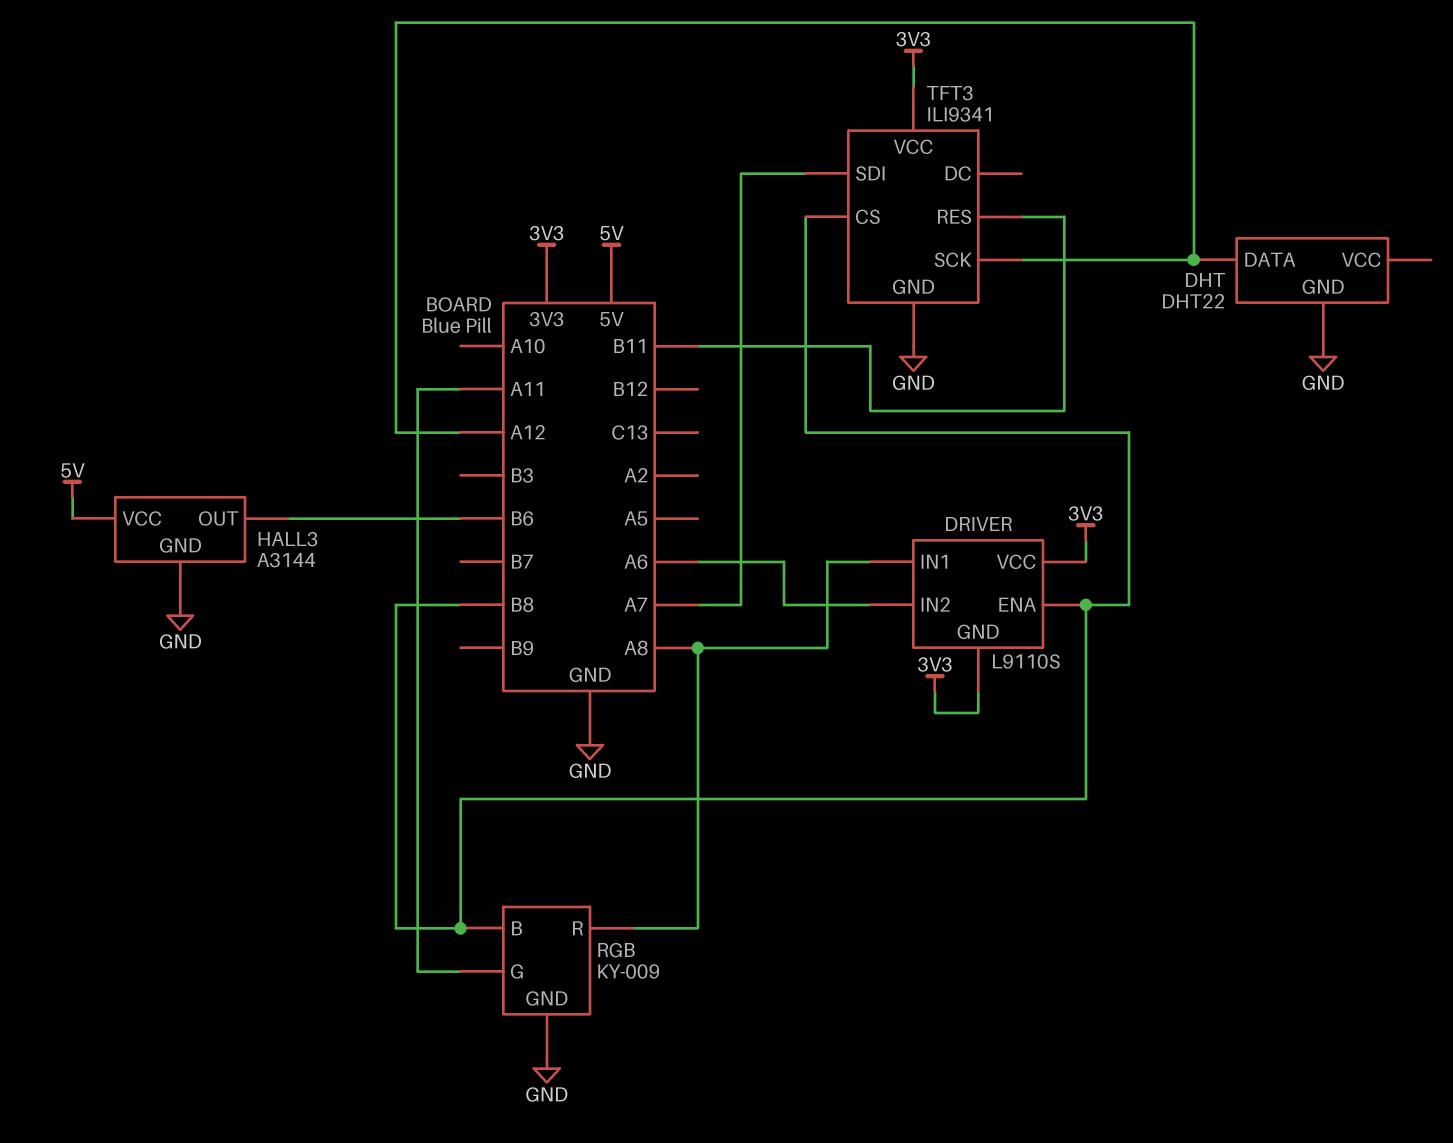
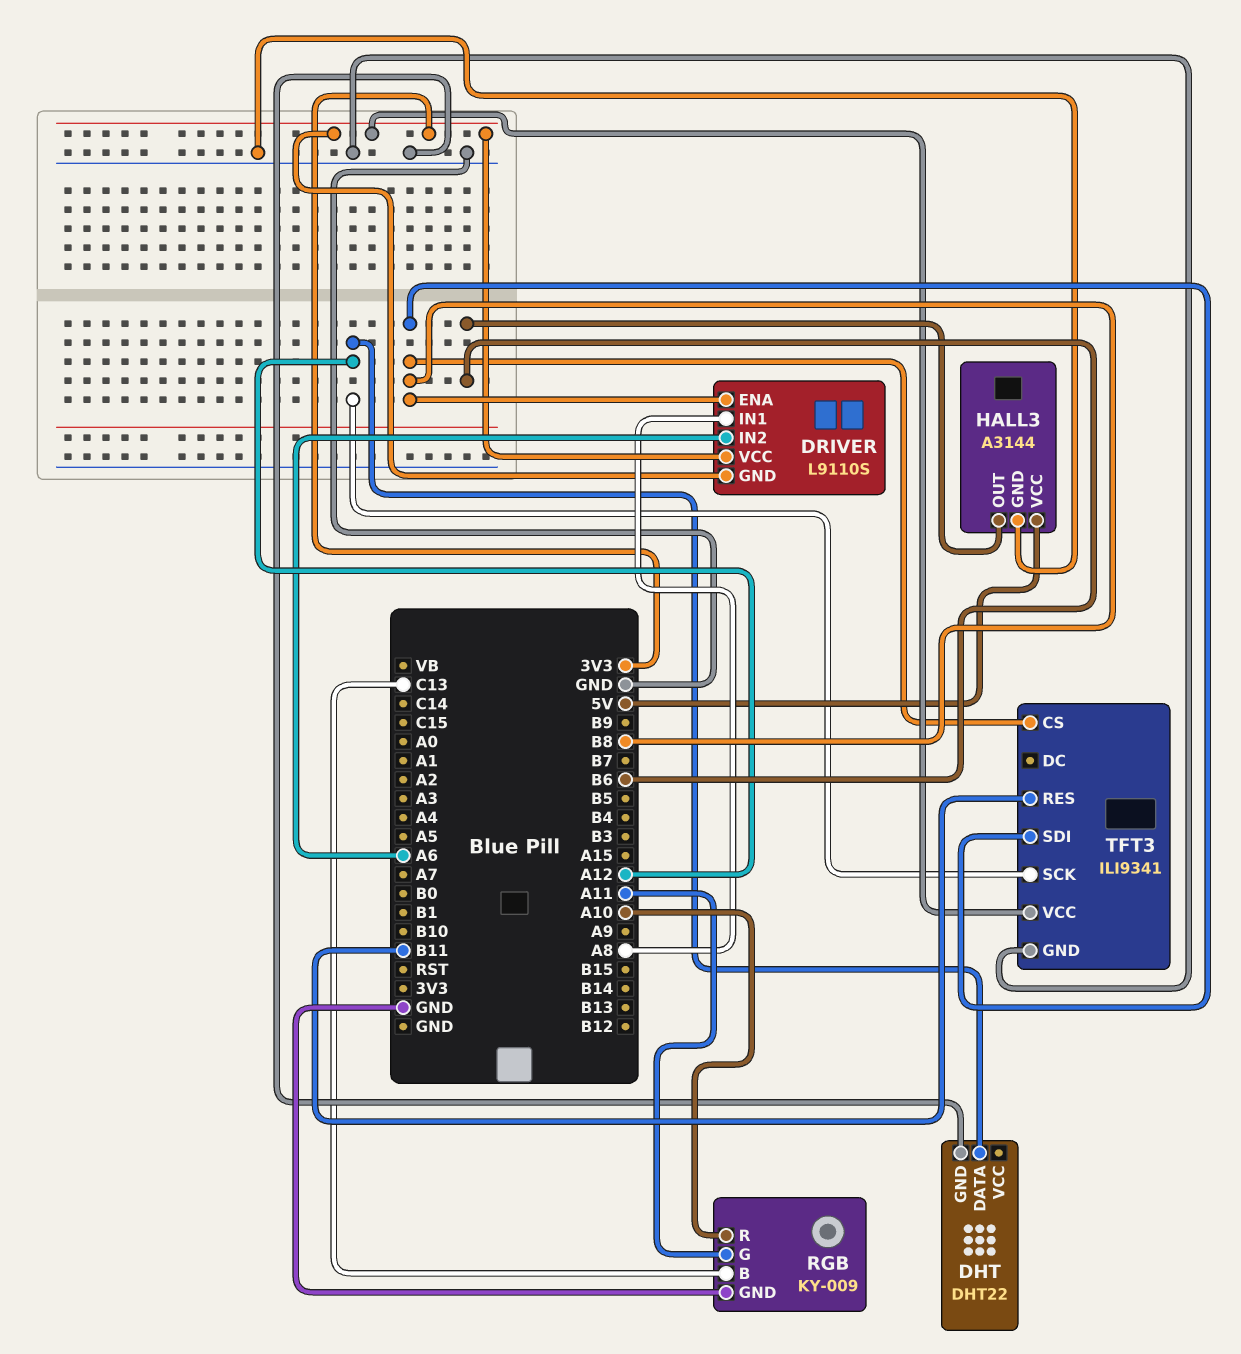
RGB pin B: B8 -> C13
RGB pin R: A8 -> A10
TFT3 pin SDI: A7 -> B8

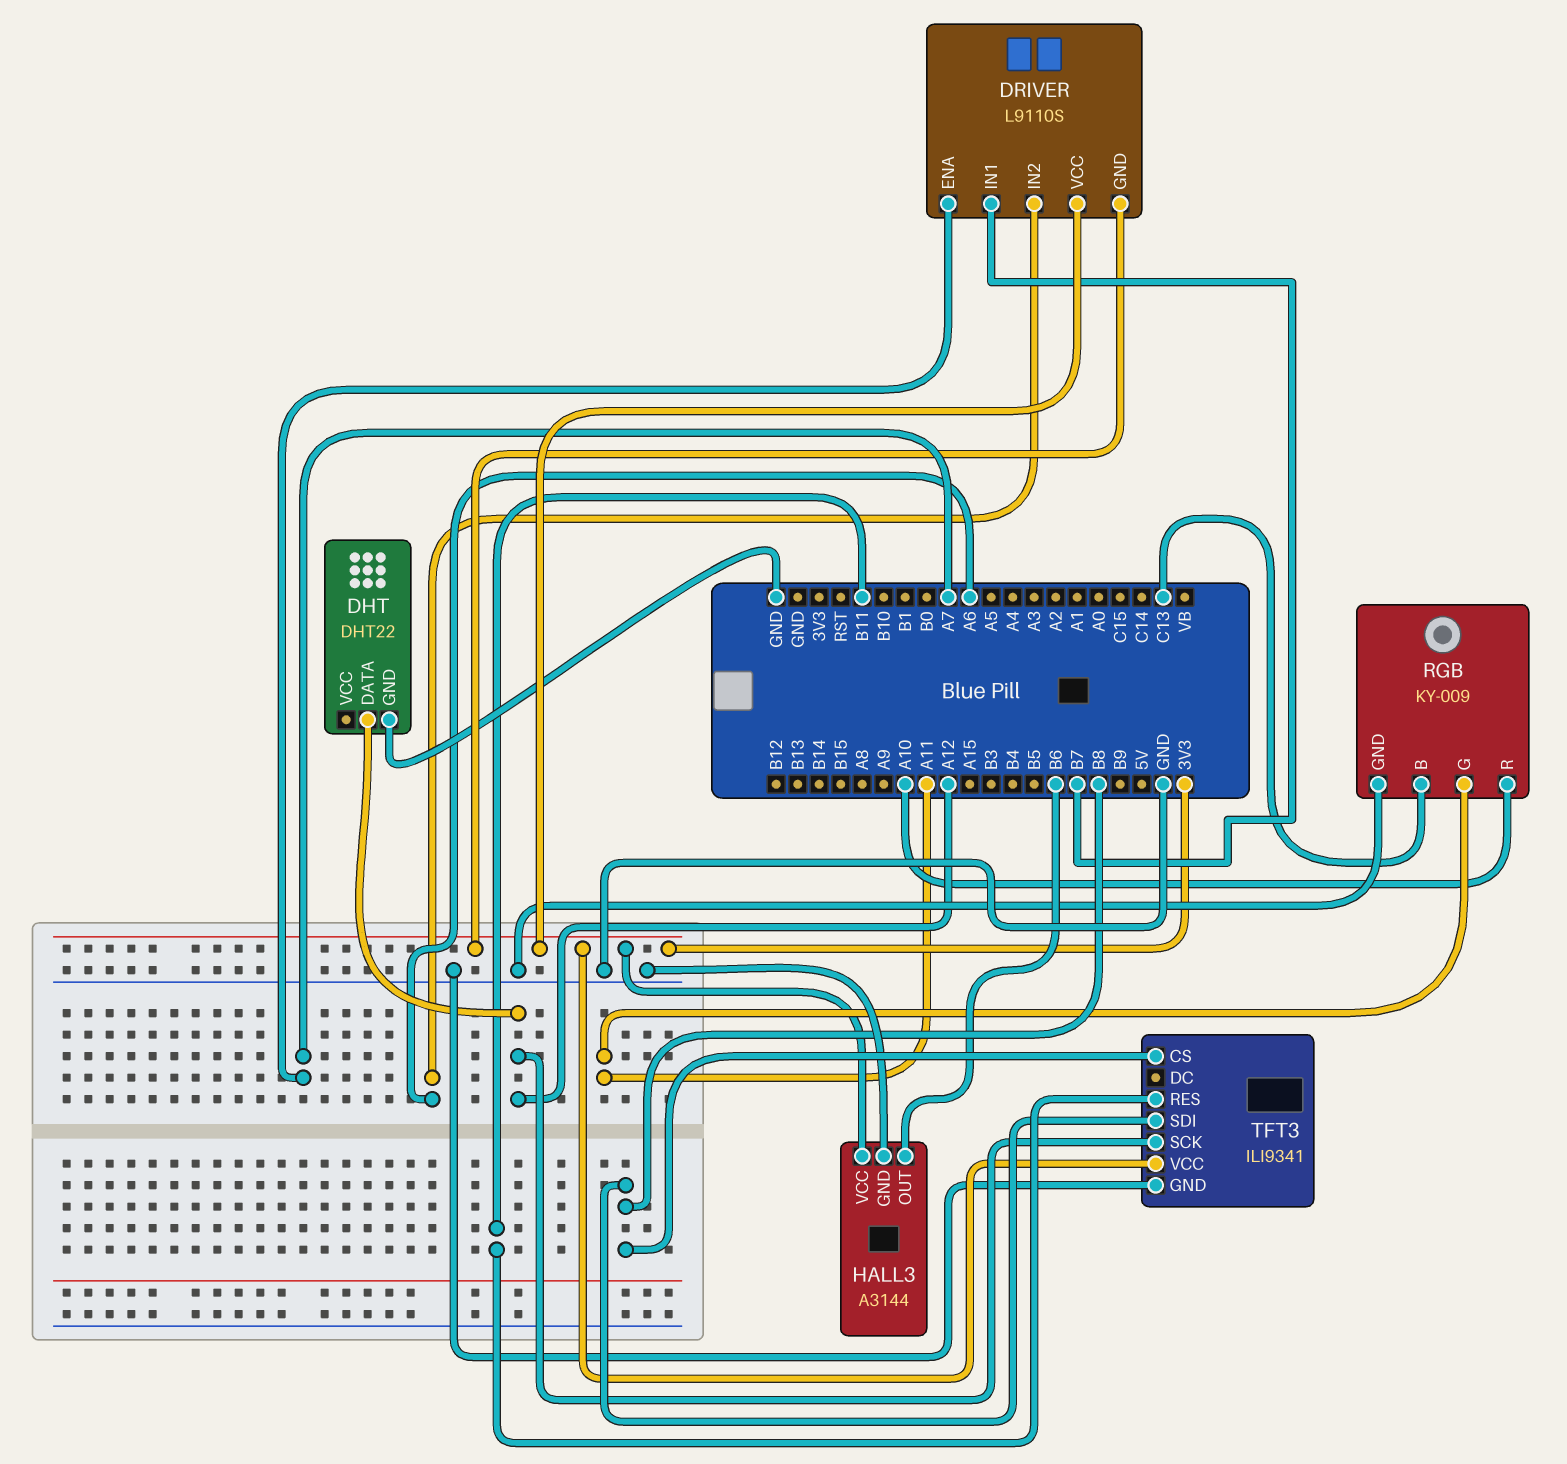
DRIVER pin ENA: B8 -> A7
DRIVER pin IN1: A8 -> B7
HALL3 pin VCC: 5V -> 3V3

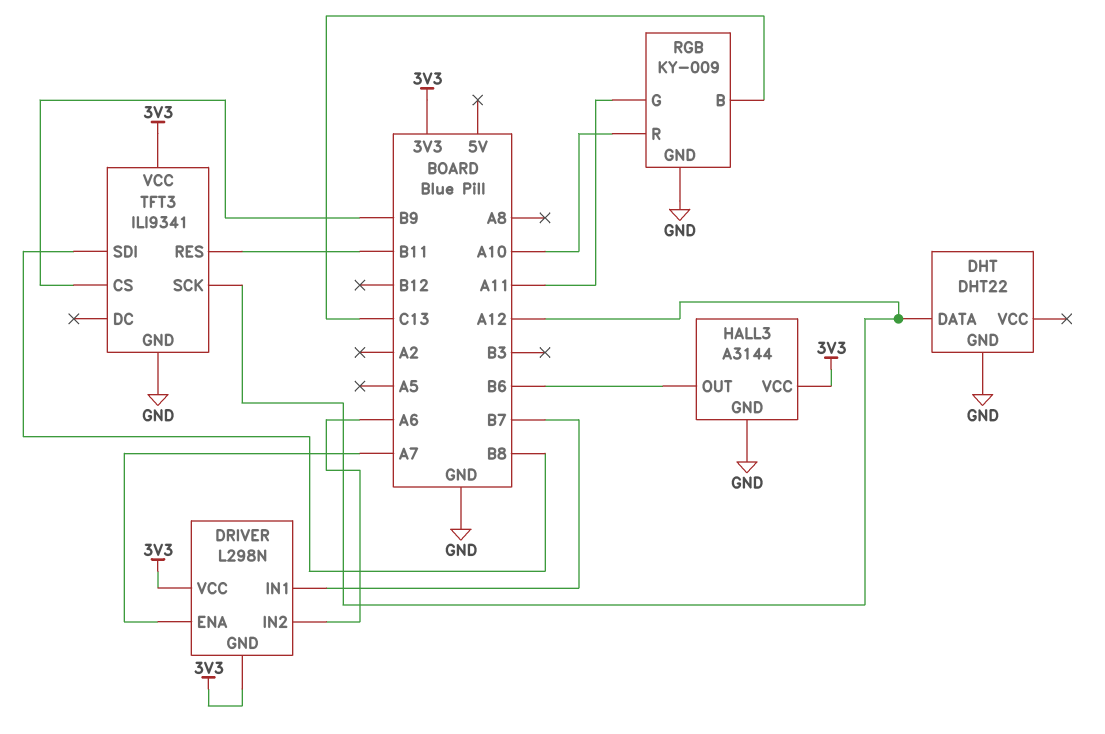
DRIVER: L9110S -> L298N
TFT3 pin CS: B8 -> B9

